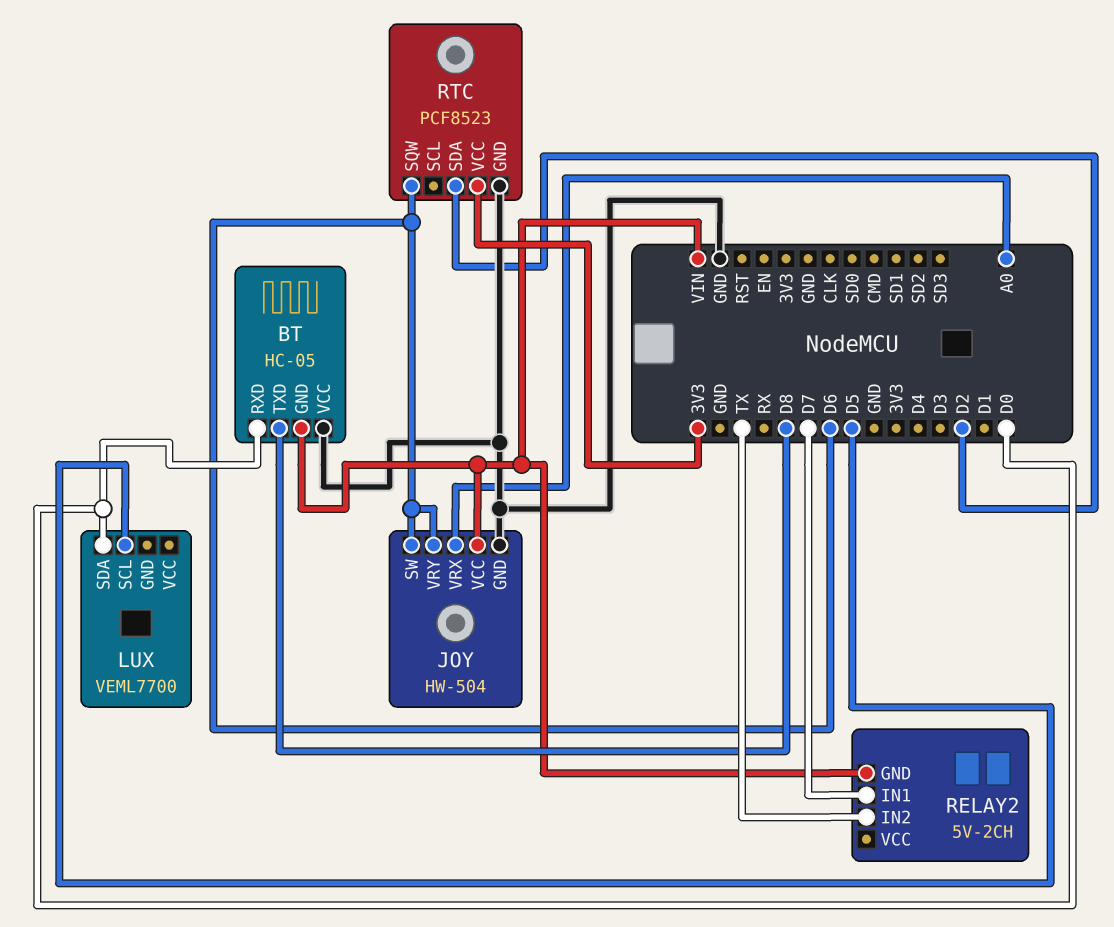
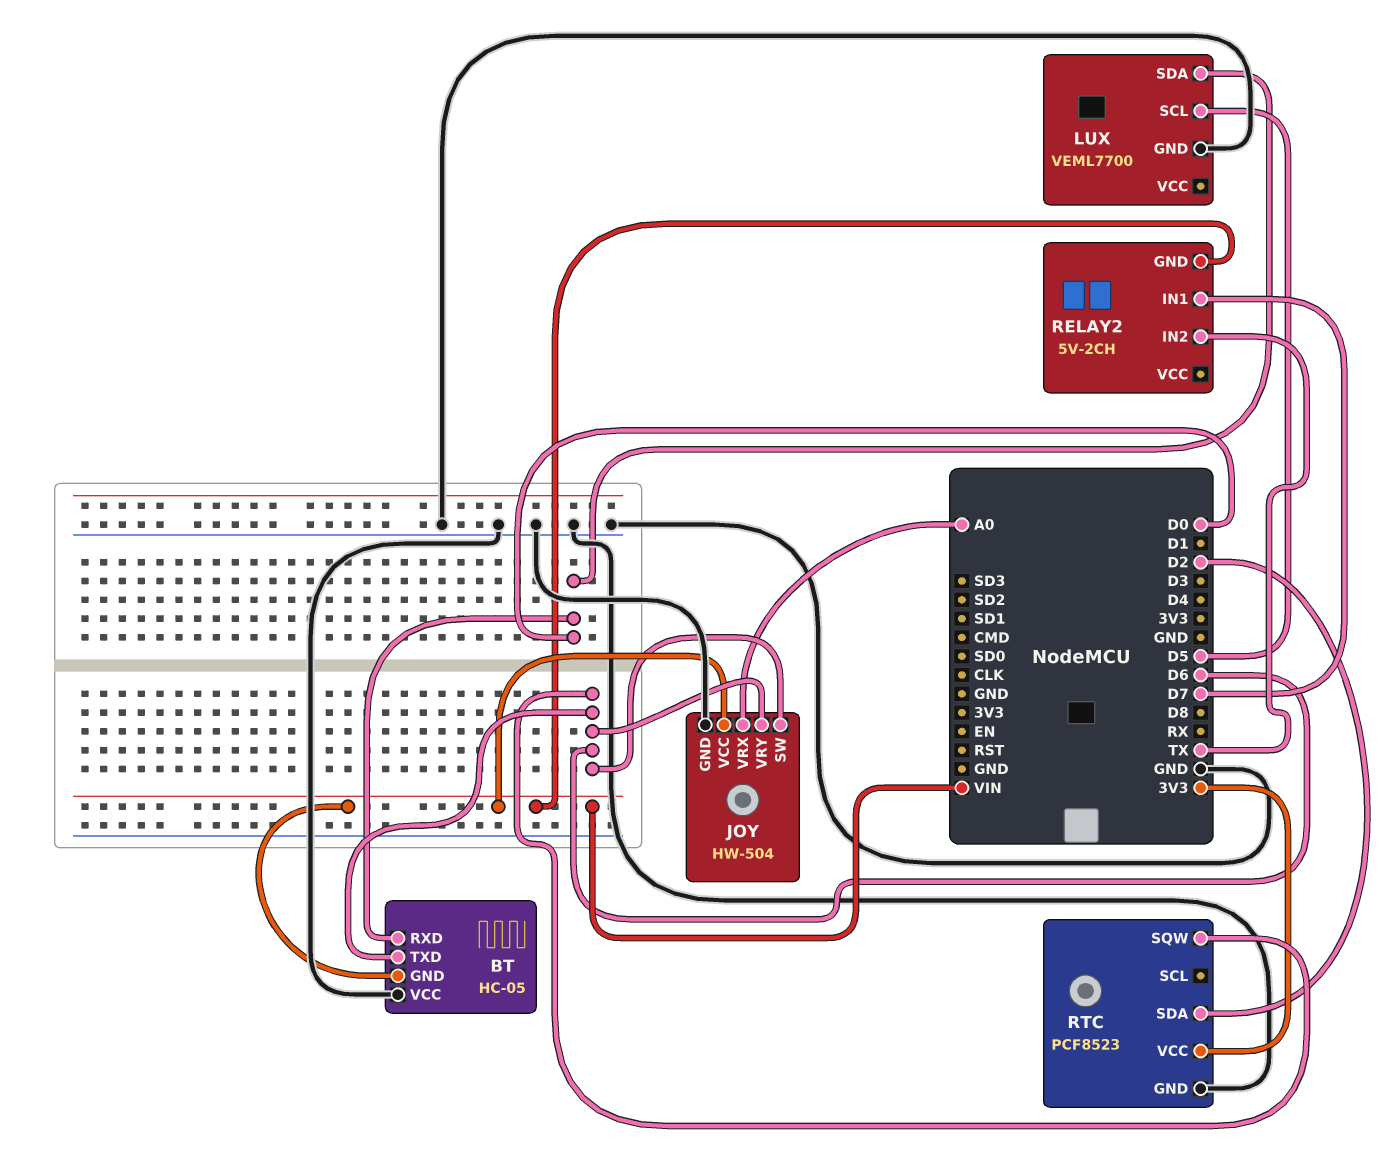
BT pin TXD: D8 -> D6
LUX pin GND: none -> GND

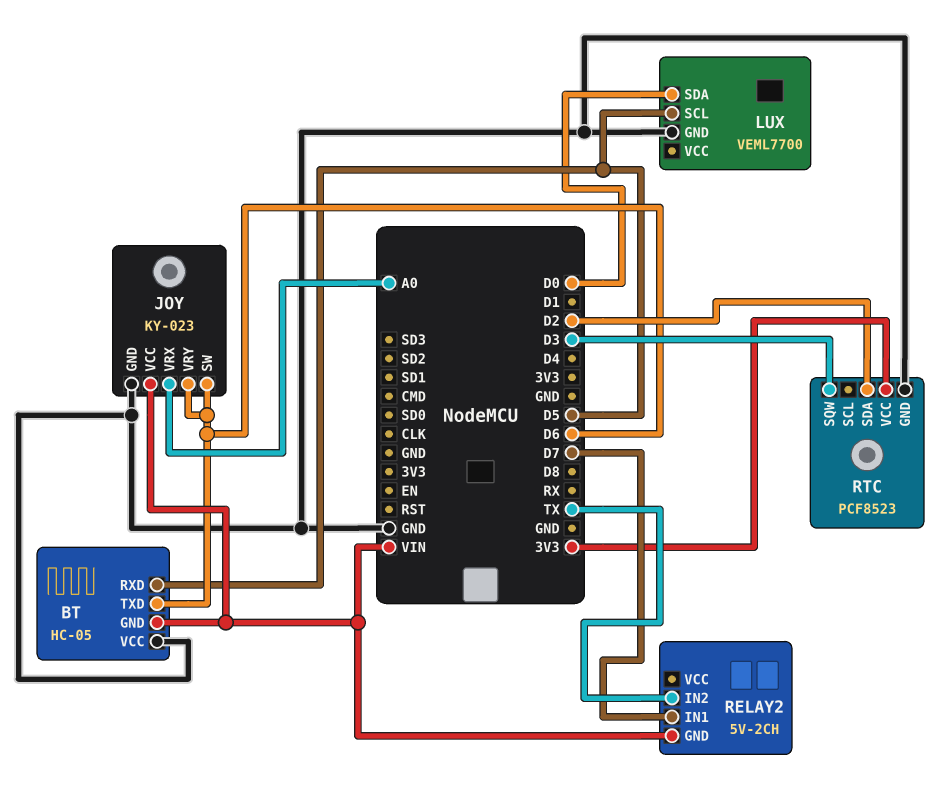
BT pin RXD: D0 -> D5
JOY: HW-504 -> KY-023
RTC pin SQW: D6 -> D3

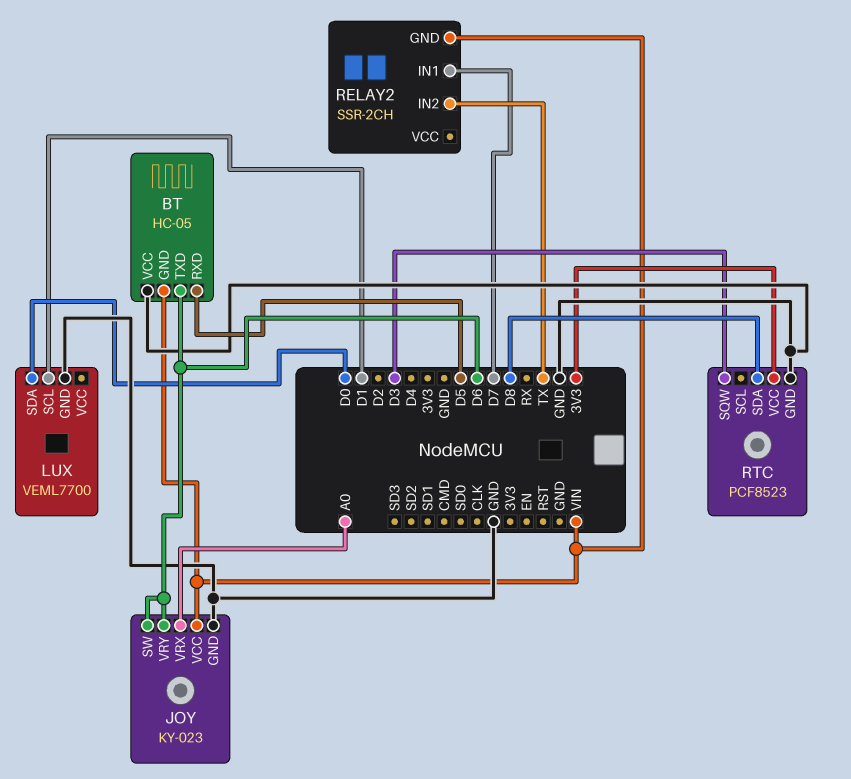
LUX pin SCL: D5 -> D1
RELAY2: 5V-2CH -> SSR-2CH
RTC pin SDA: D2 -> D8

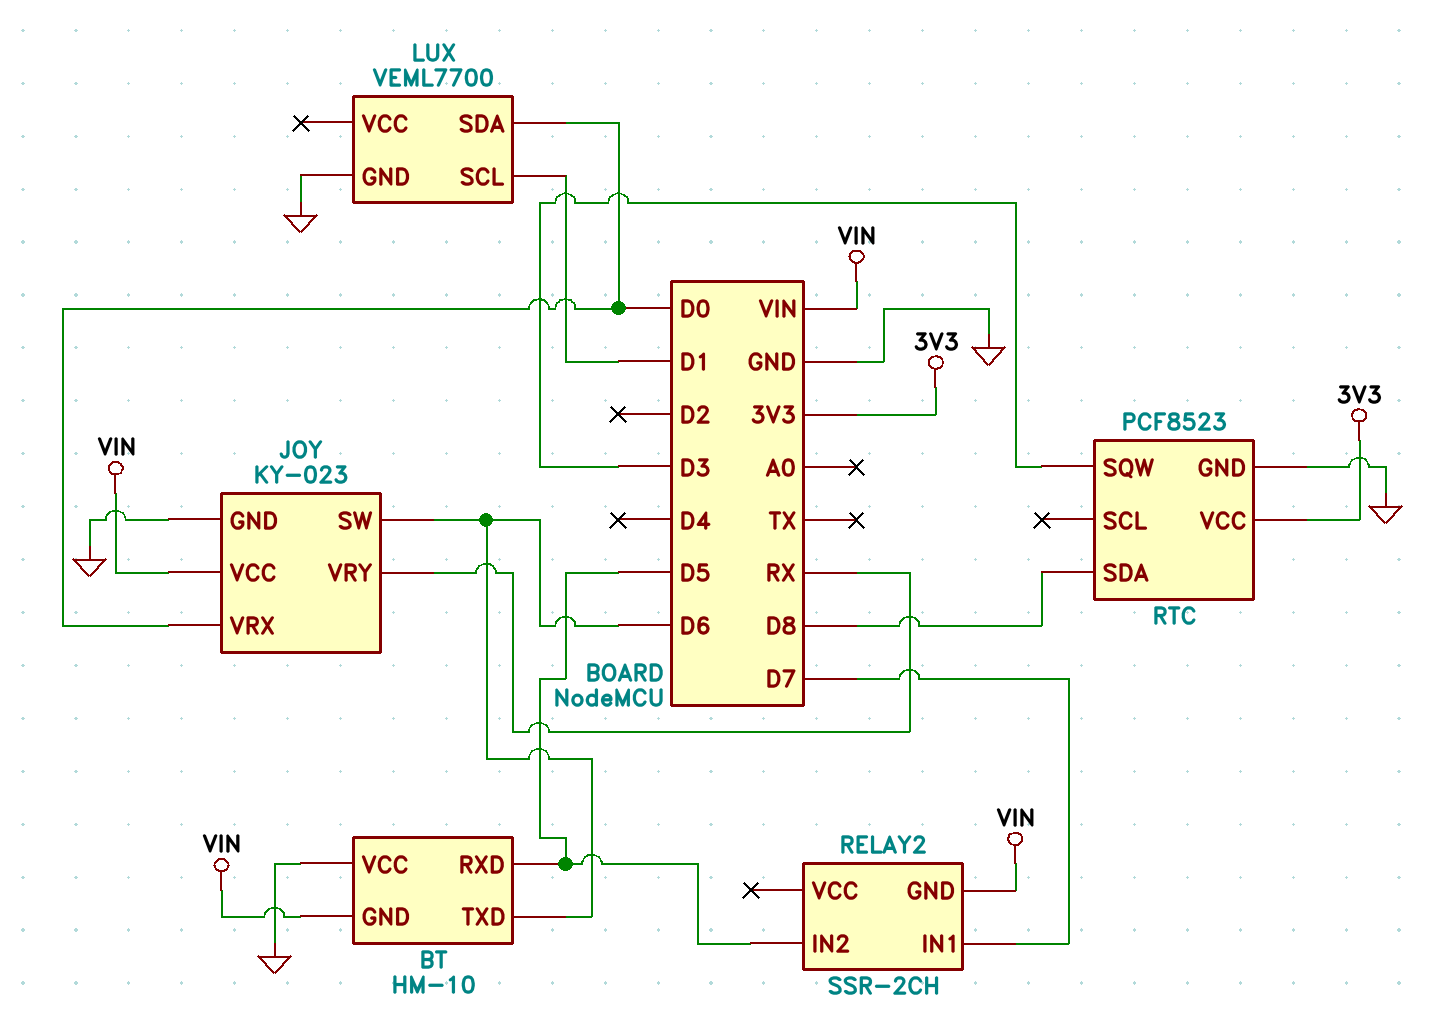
BT: HC-05 -> HM-10
JOY pin VRX: A0 -> D0
JOY pin VRY: D6 -> RX
RELAY2 pin IN2: TX -> D5

